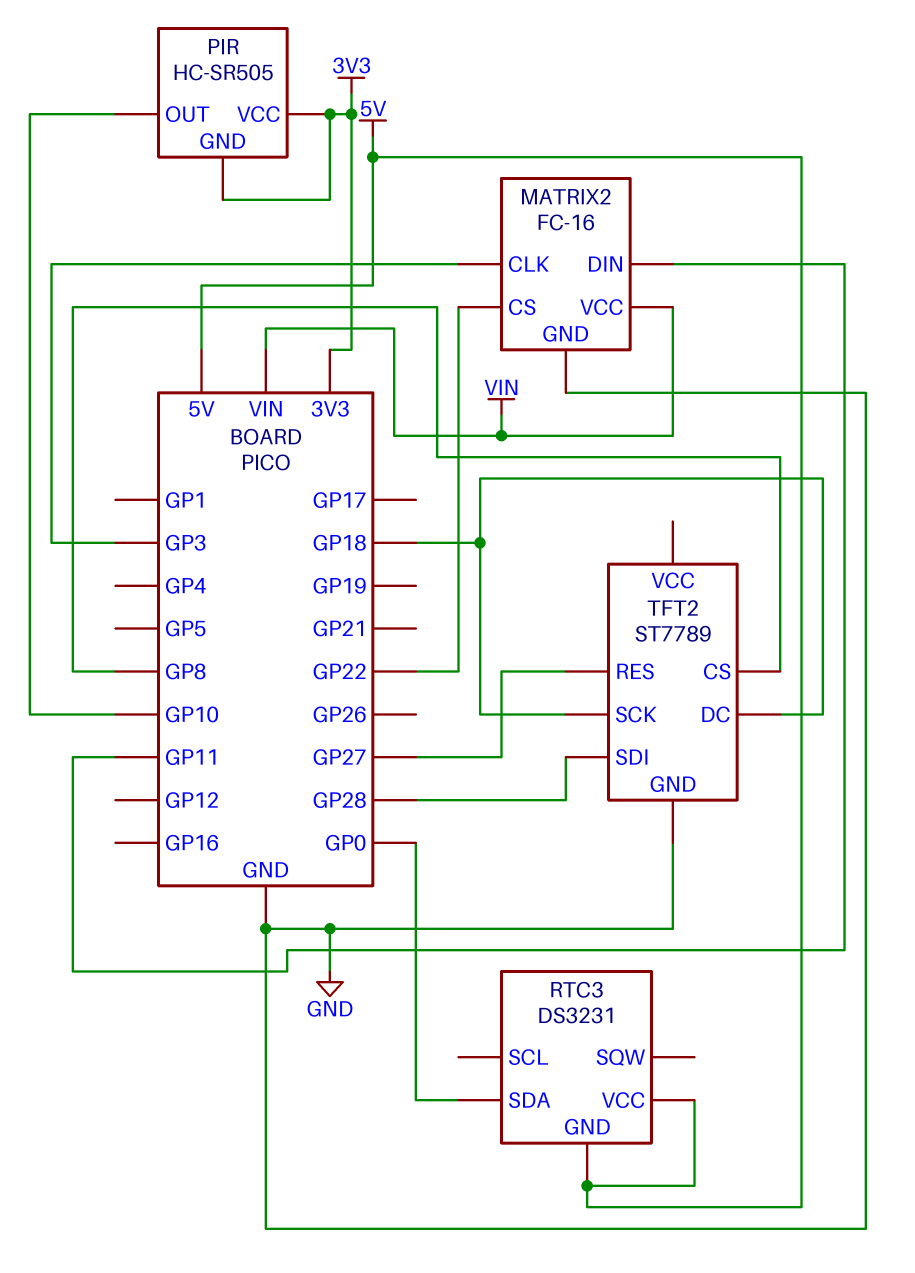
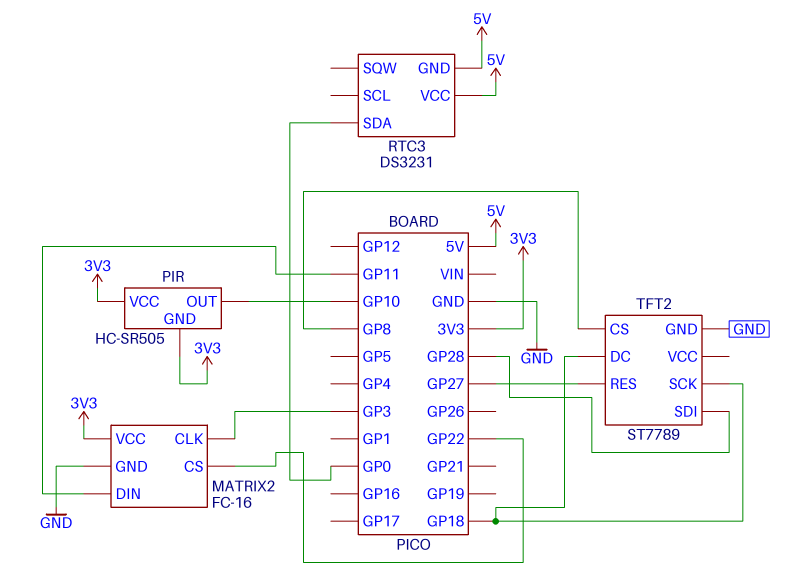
MATRIX2 pin VCC: VIN -> 3V3

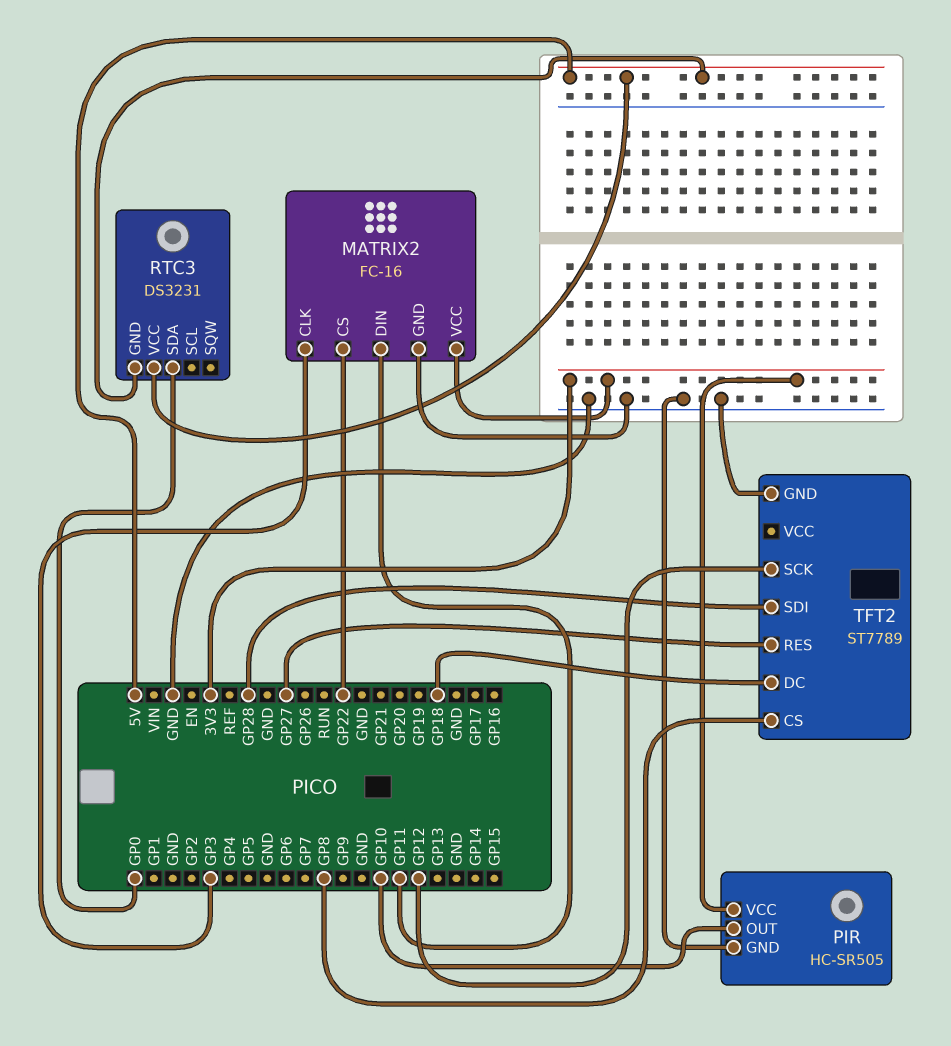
PIR pin GND: 3V3 -> GND
TFT2 pin SCK: GP18 -> GP12

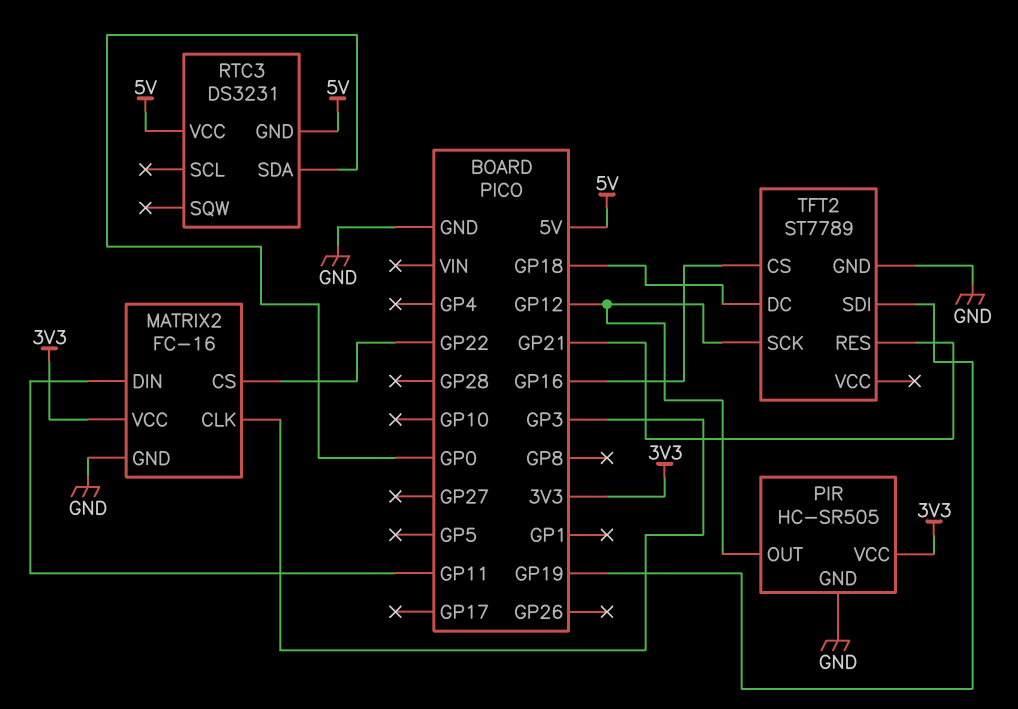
PIR pin OUT: GP10 -> GP12
TFT2 pin CS: GP8 -> GP16
TFT2 pin RES: GP27 -> GP21
TFT2 pin SDI: GP28 -> GP19

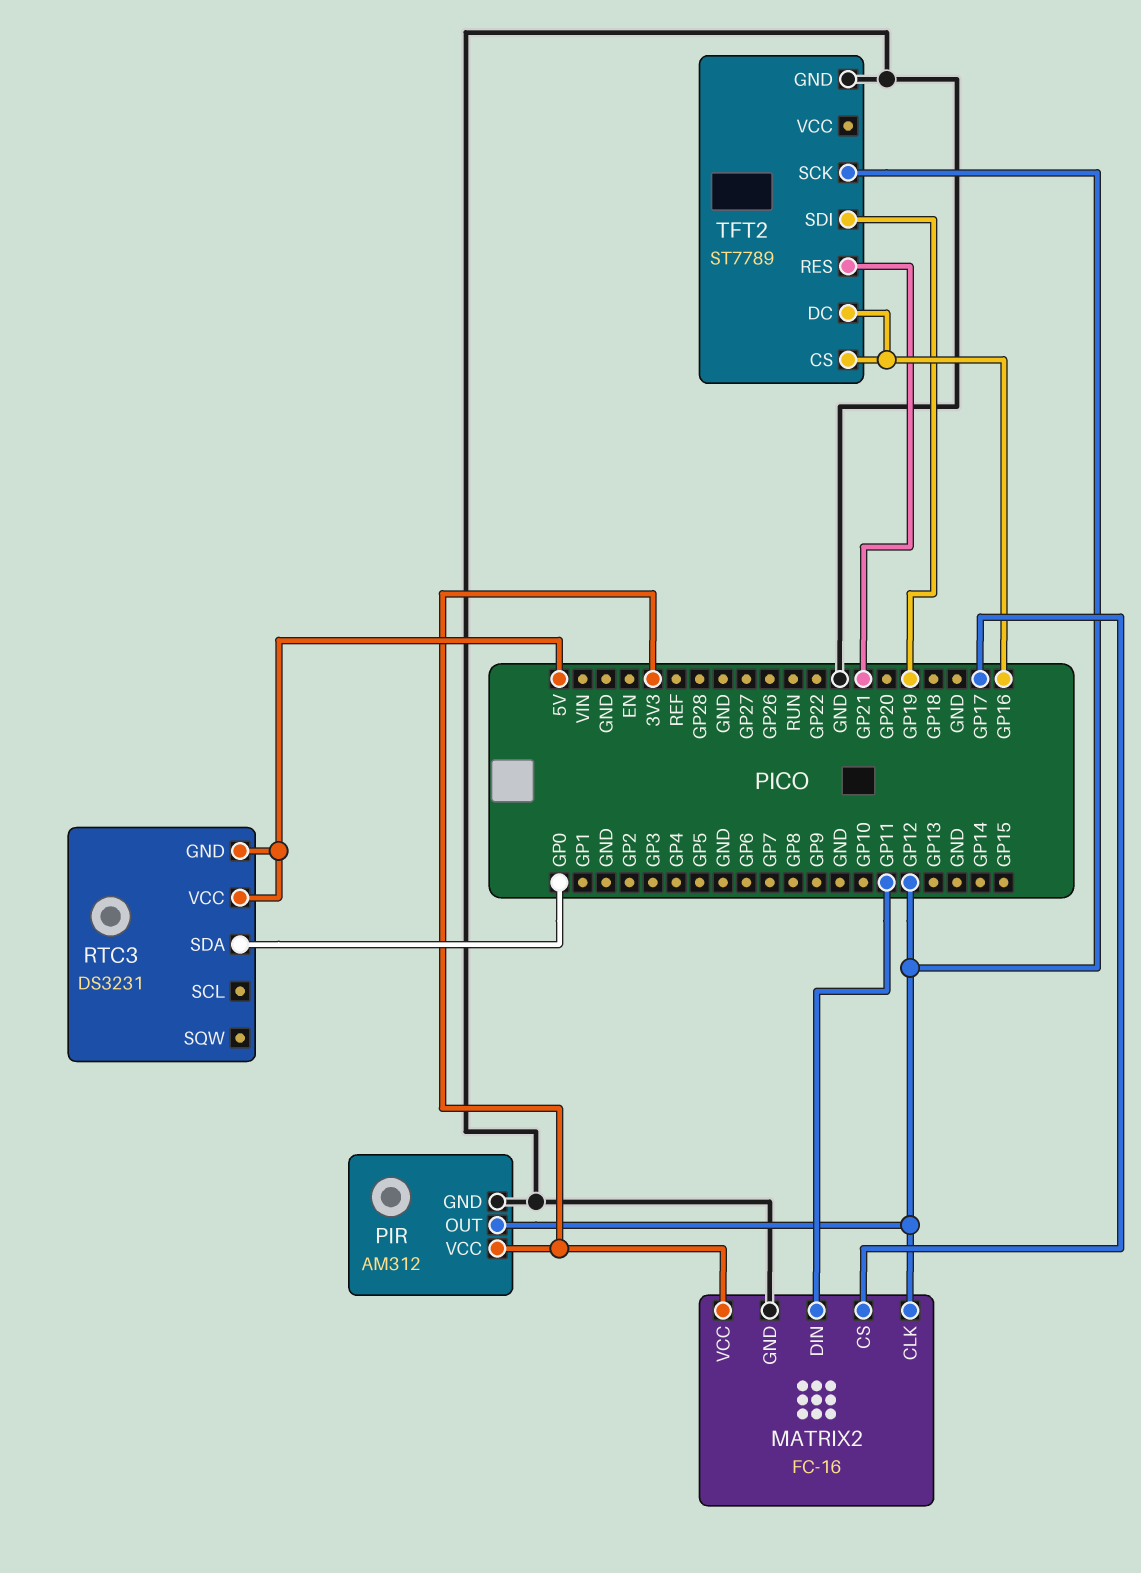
MATRIX2 pin CLK: GP3 -> GP12
MATRIX2 pin CS: GP22 -> GP17
PIR: HC-SR505 -> AM312
TFT2 pin DC: GP18 -> GP16

